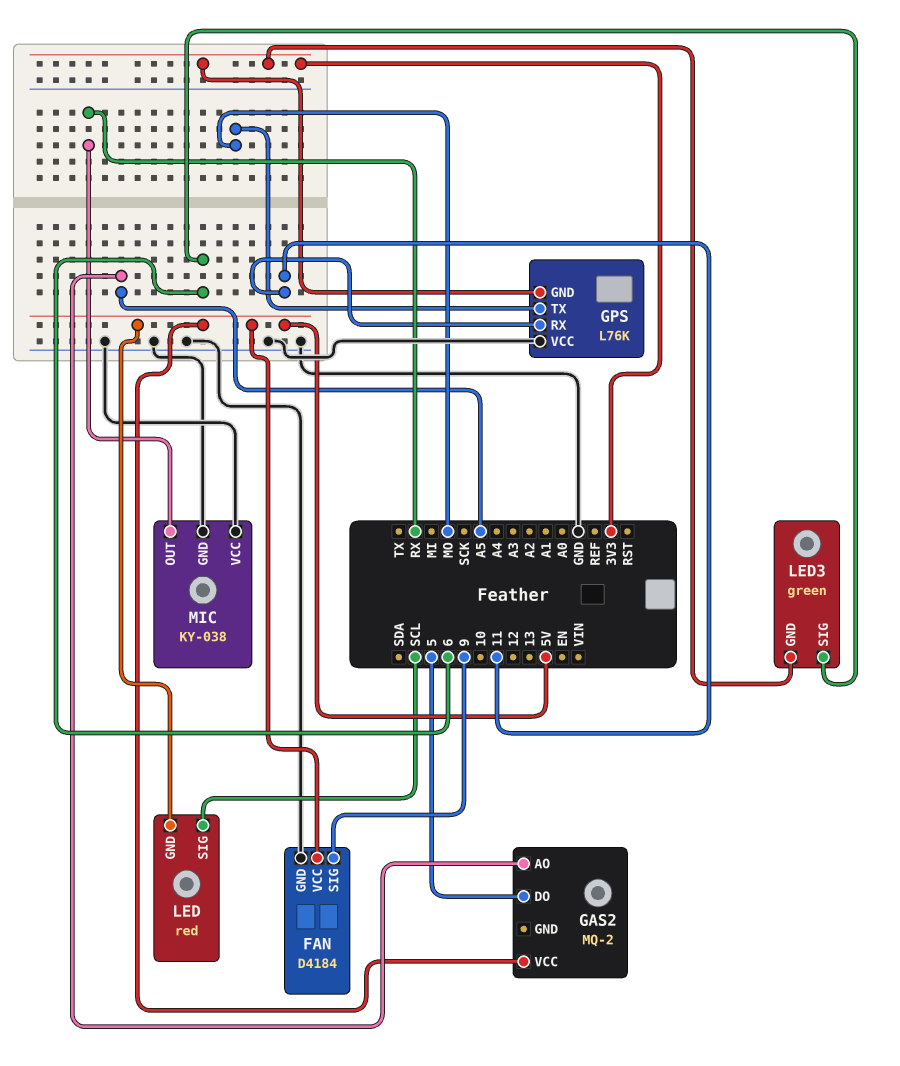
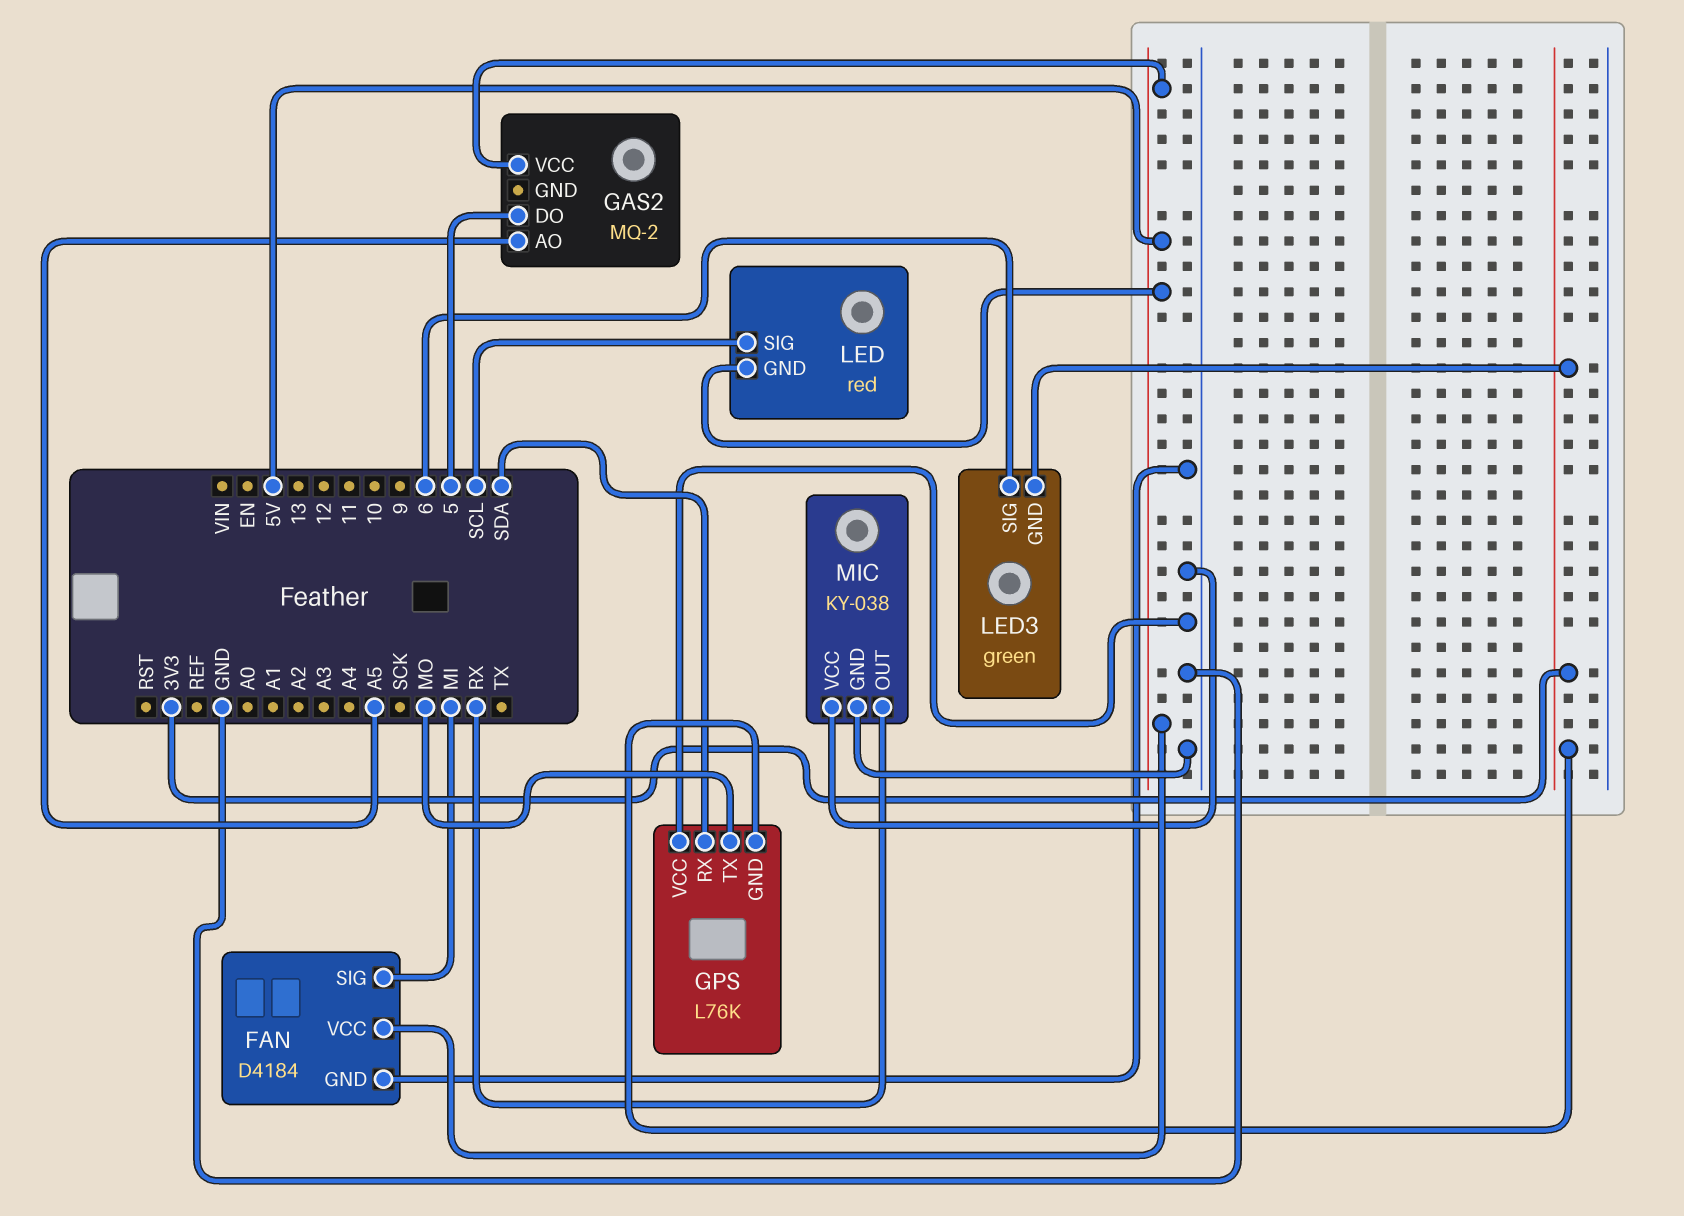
FAN pin SIG: 9 -> MI
GPS pin RX: 11 -> SDA

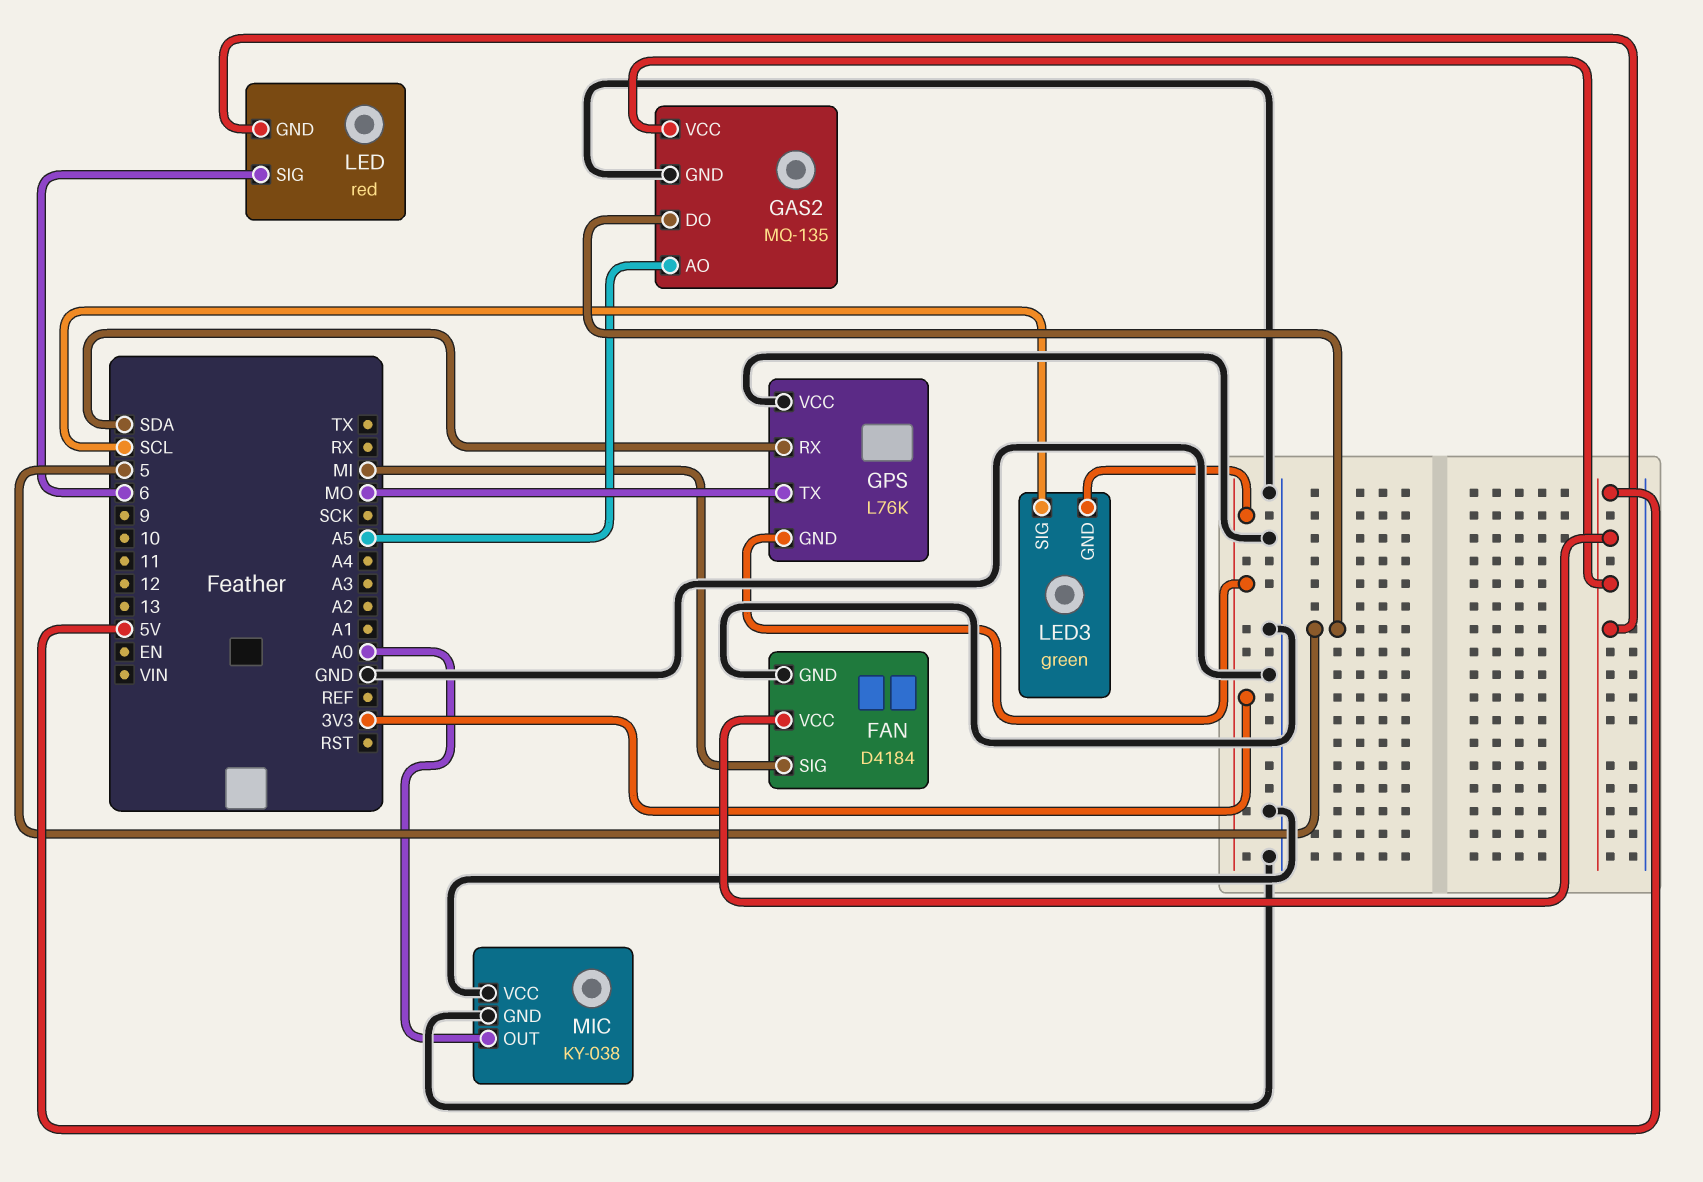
GAS2: MQ-2 -> MQ-135
GAS2 pin GND: none -> GND
LED pin SIG: SCL -> 6
LED3 pin SIG: 6 -> SCL
MIC pin OUT: RX -> A0

